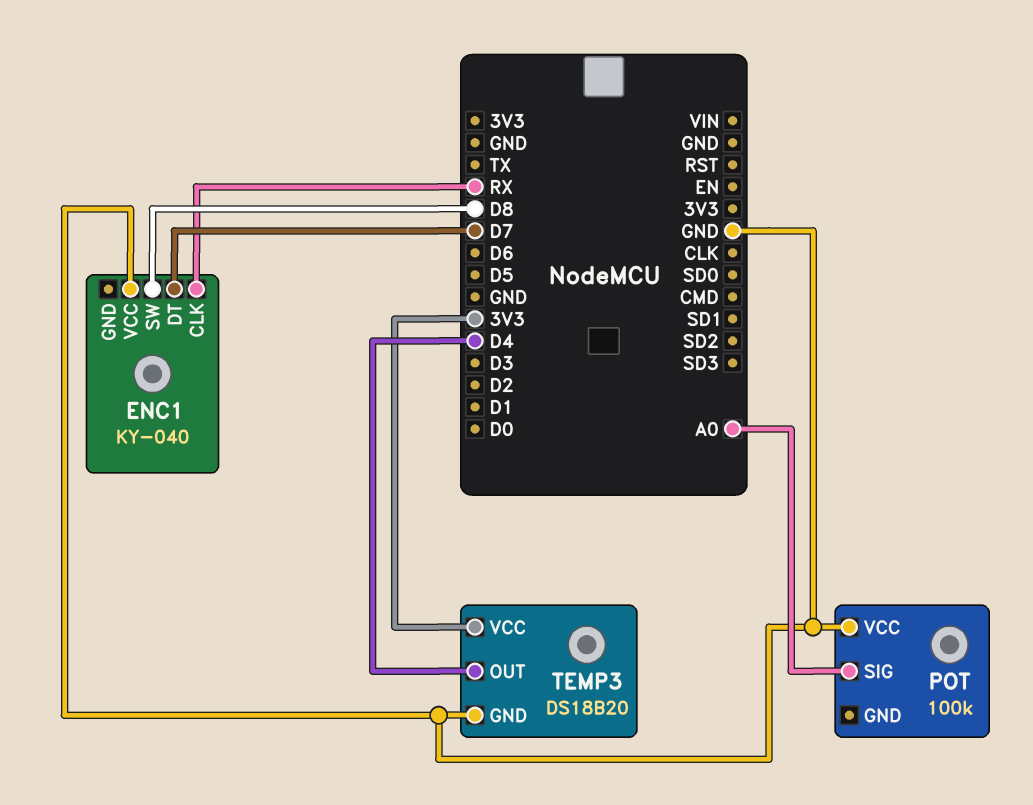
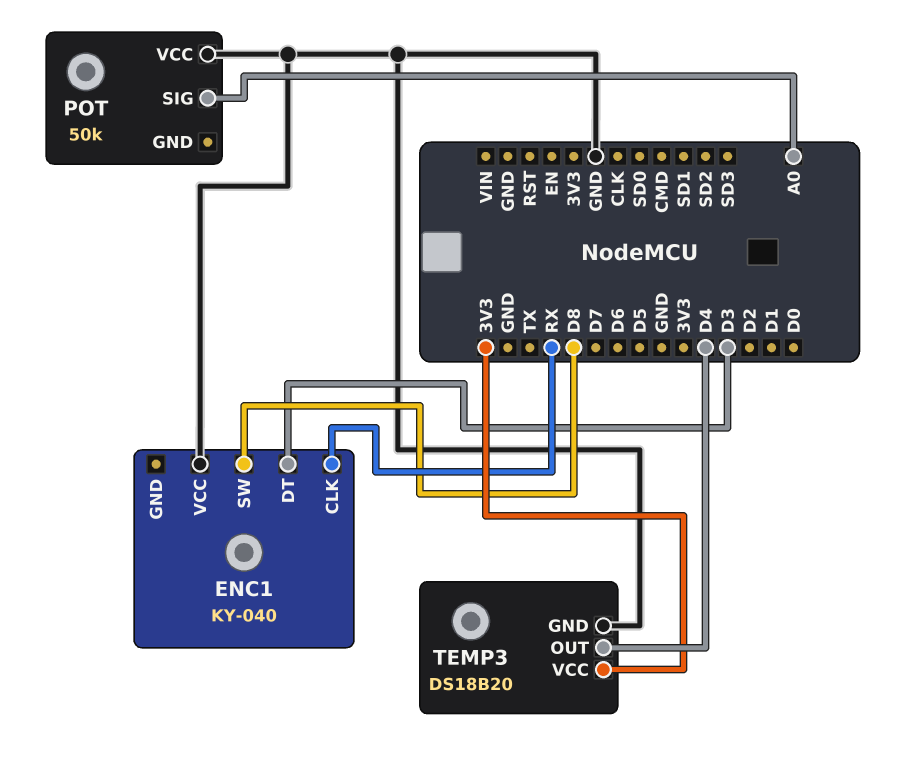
ENC1 pin DT: D7 -> D3
POT: 100k -> 50k

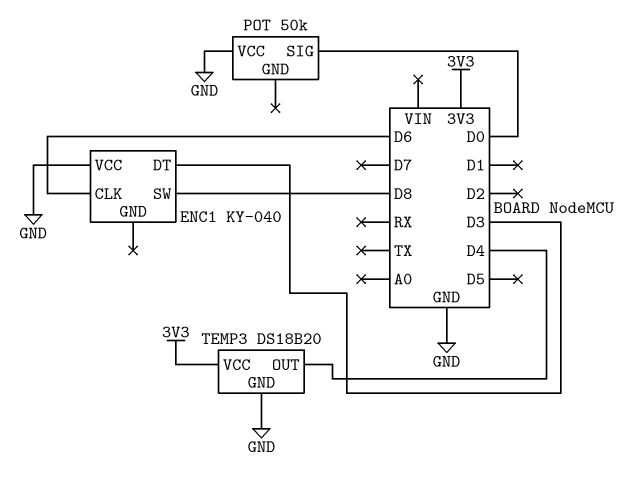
ENC1 pin CLK: RX -> D6
POT pin SIG: A0 -> D0

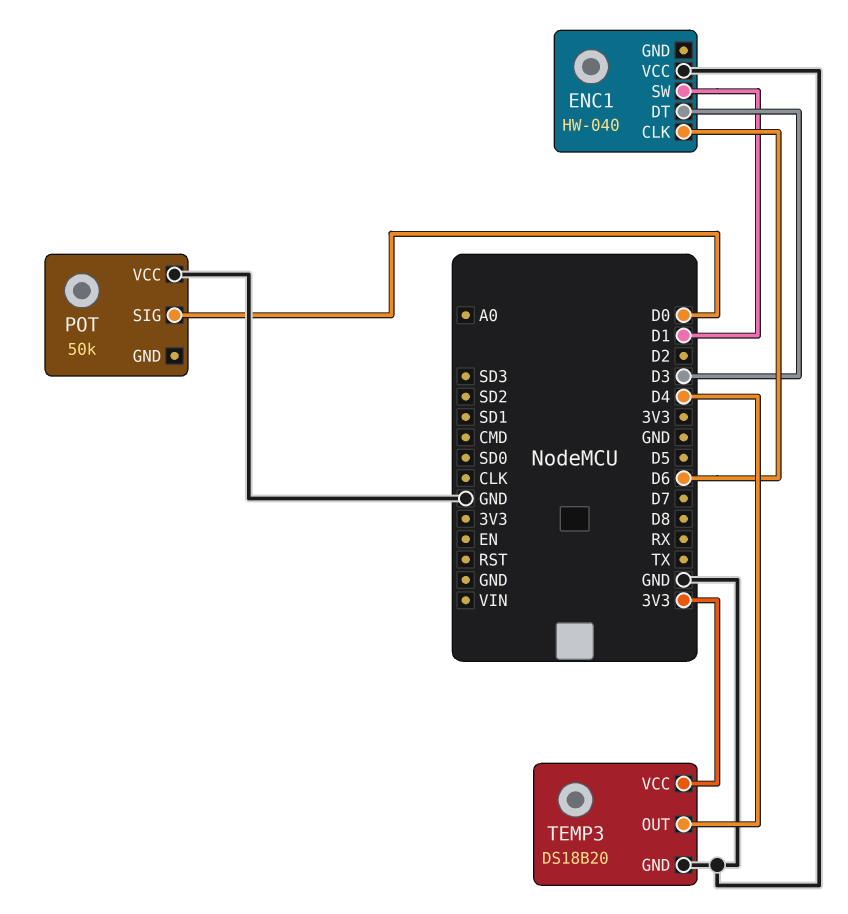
ENC1: KY-040 -> HW-040
ENC1 pin SW: D8 -> D1

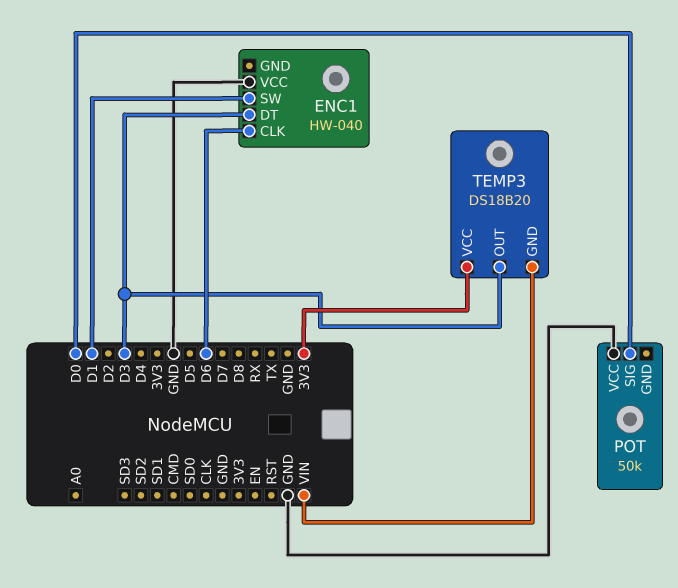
TEMP3 pin GND: GND -> VIN
TEMP3 pin OUT: D4 -> D3

